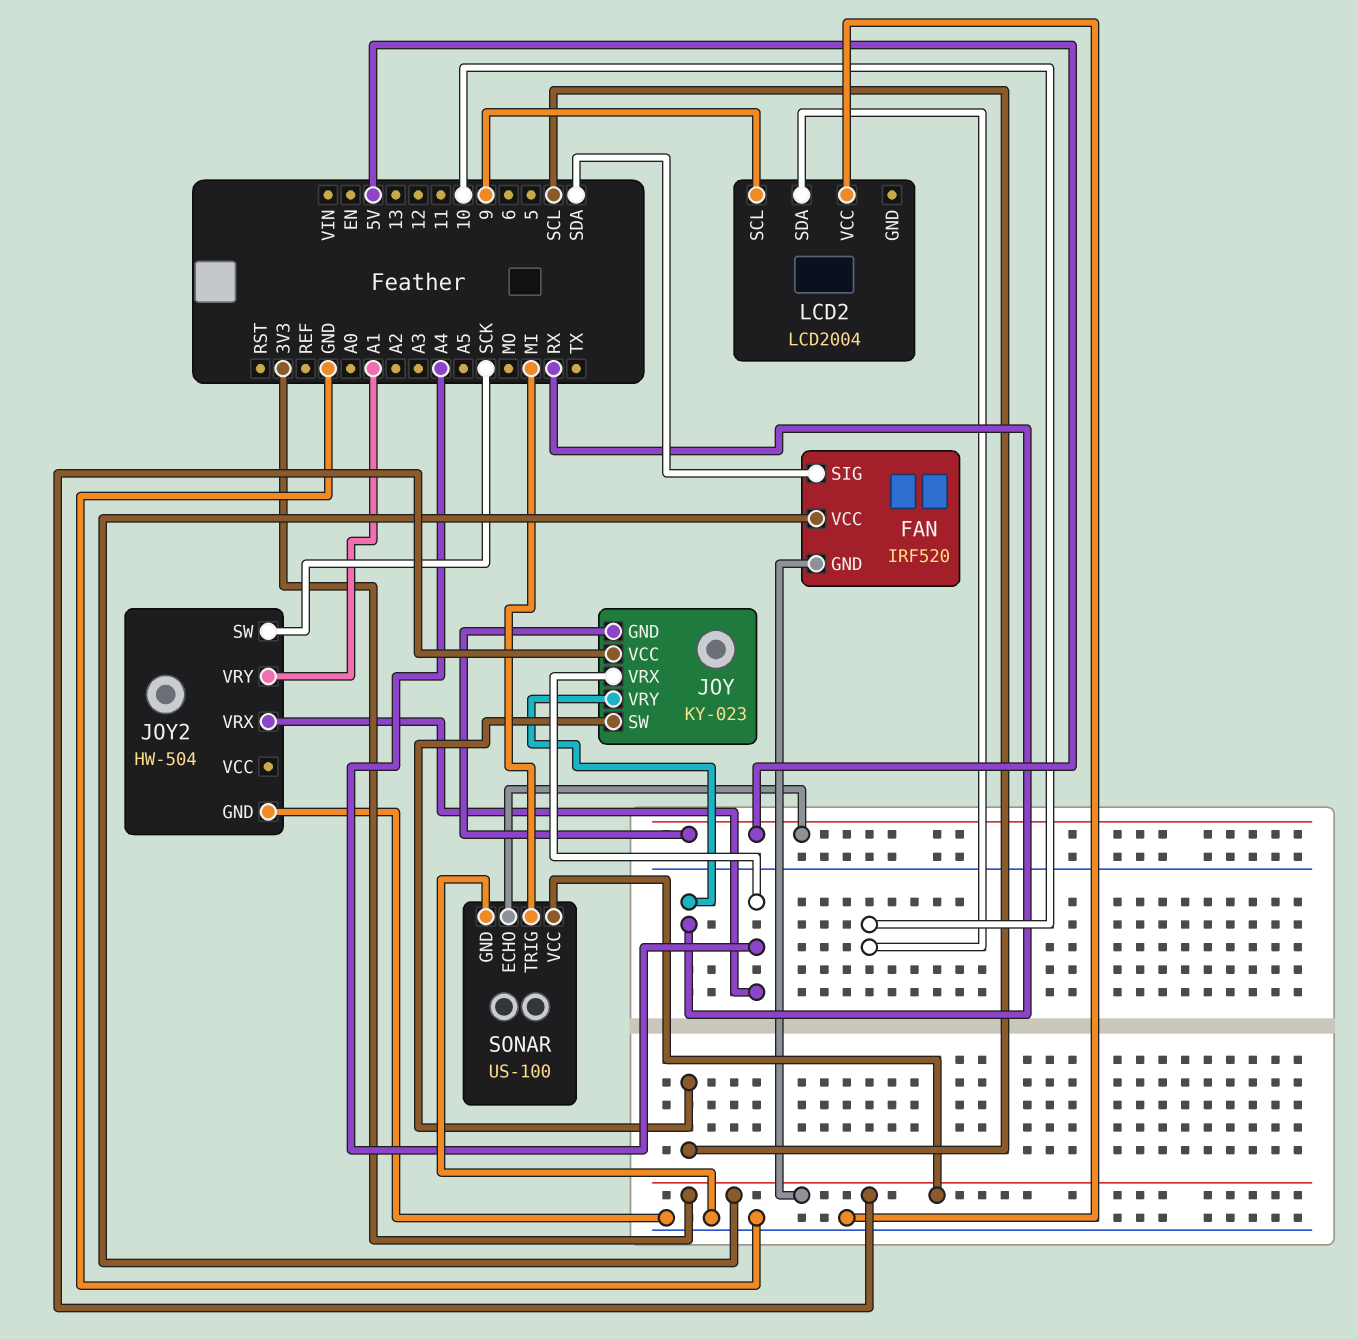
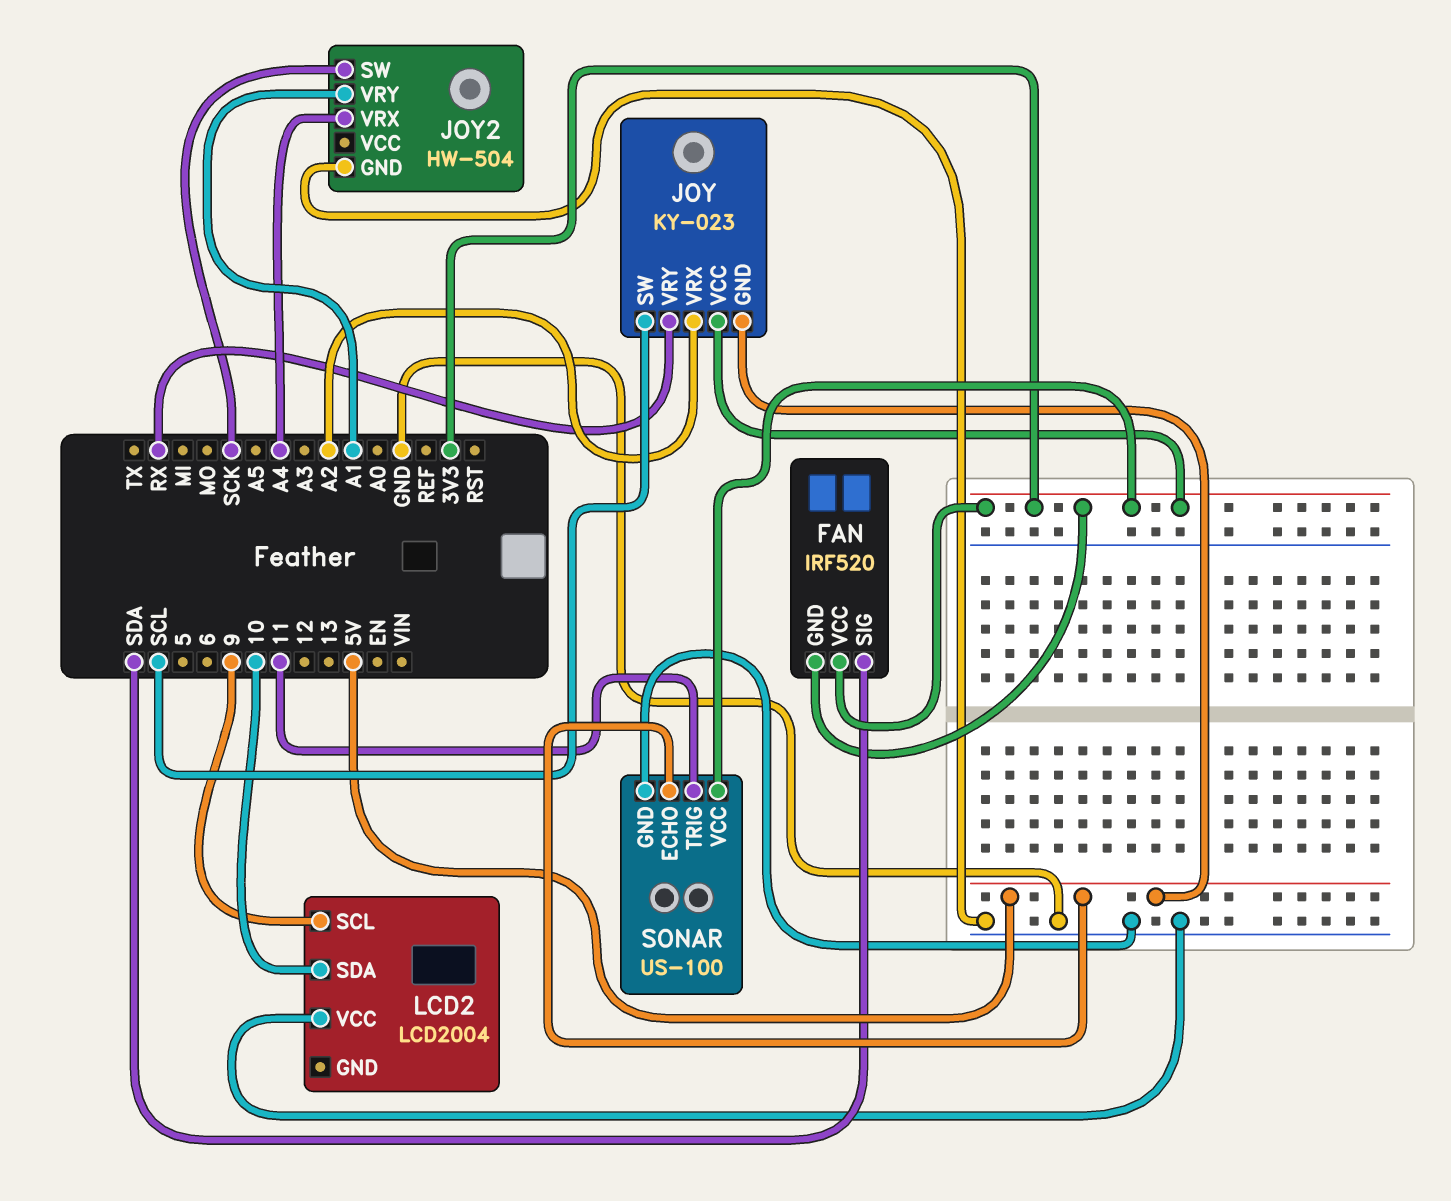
JOY pin VRX: A4 -> A2
SONAR pin TRIG: MI -> 11

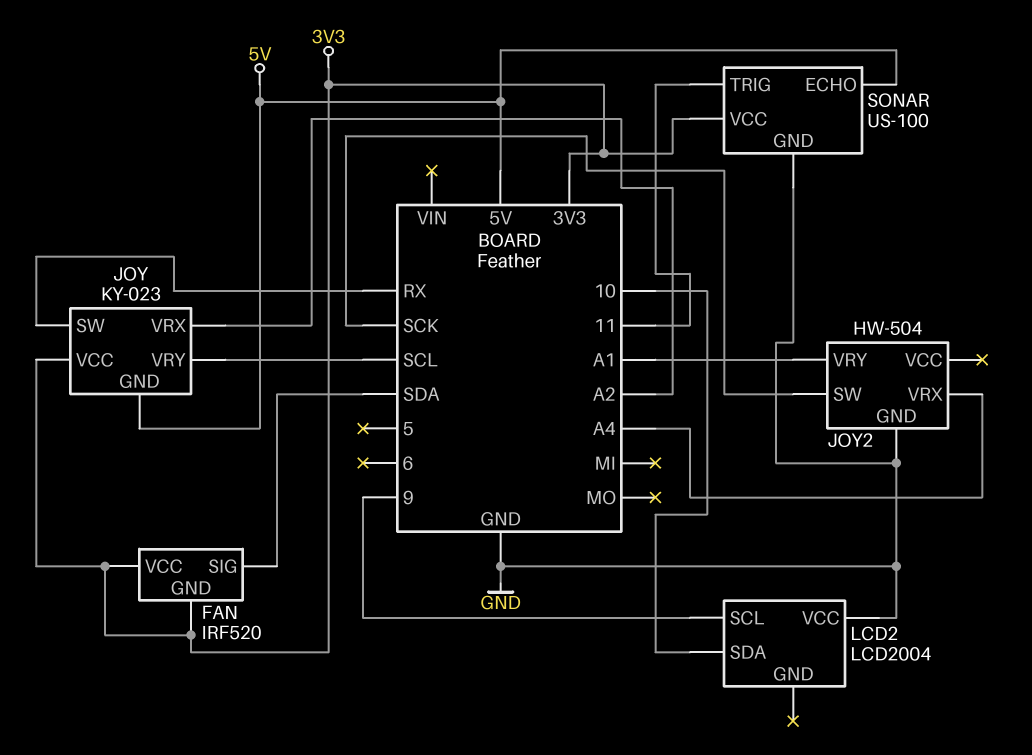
JOY pin SW: SCL -> RX
JOY pin VRY: RX -> SCL

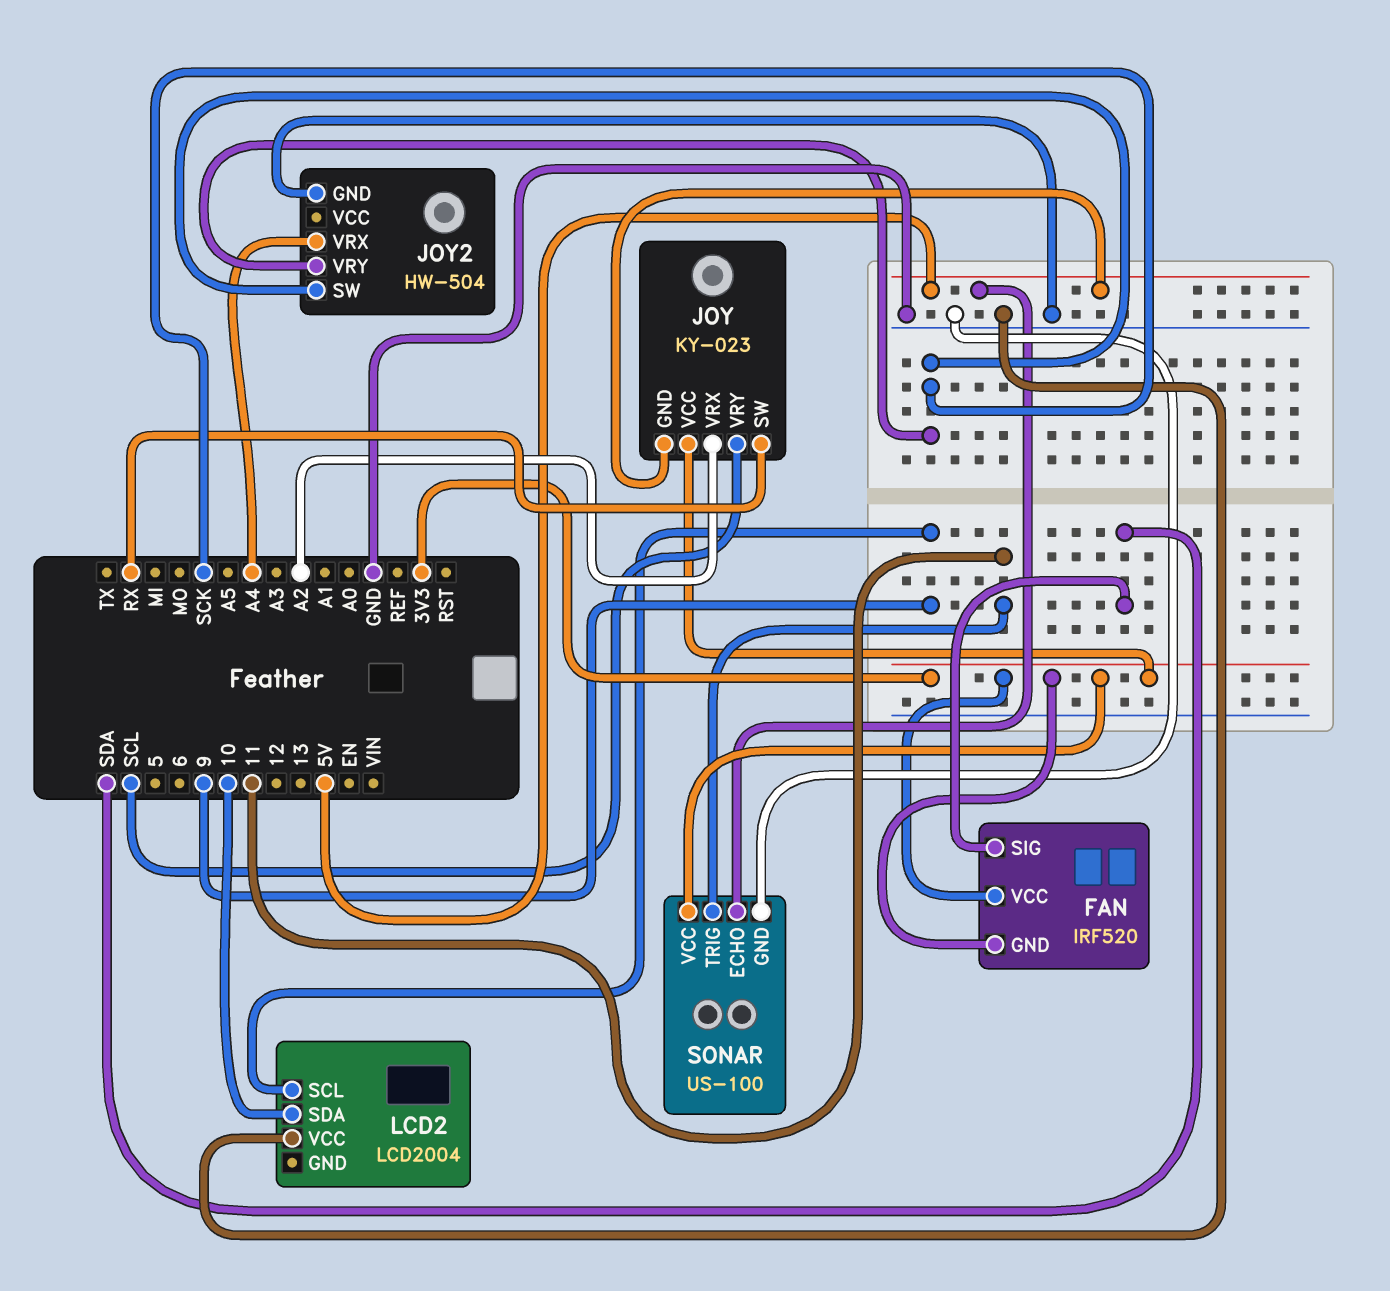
JOY2 pin VRY: A1 -> SCK

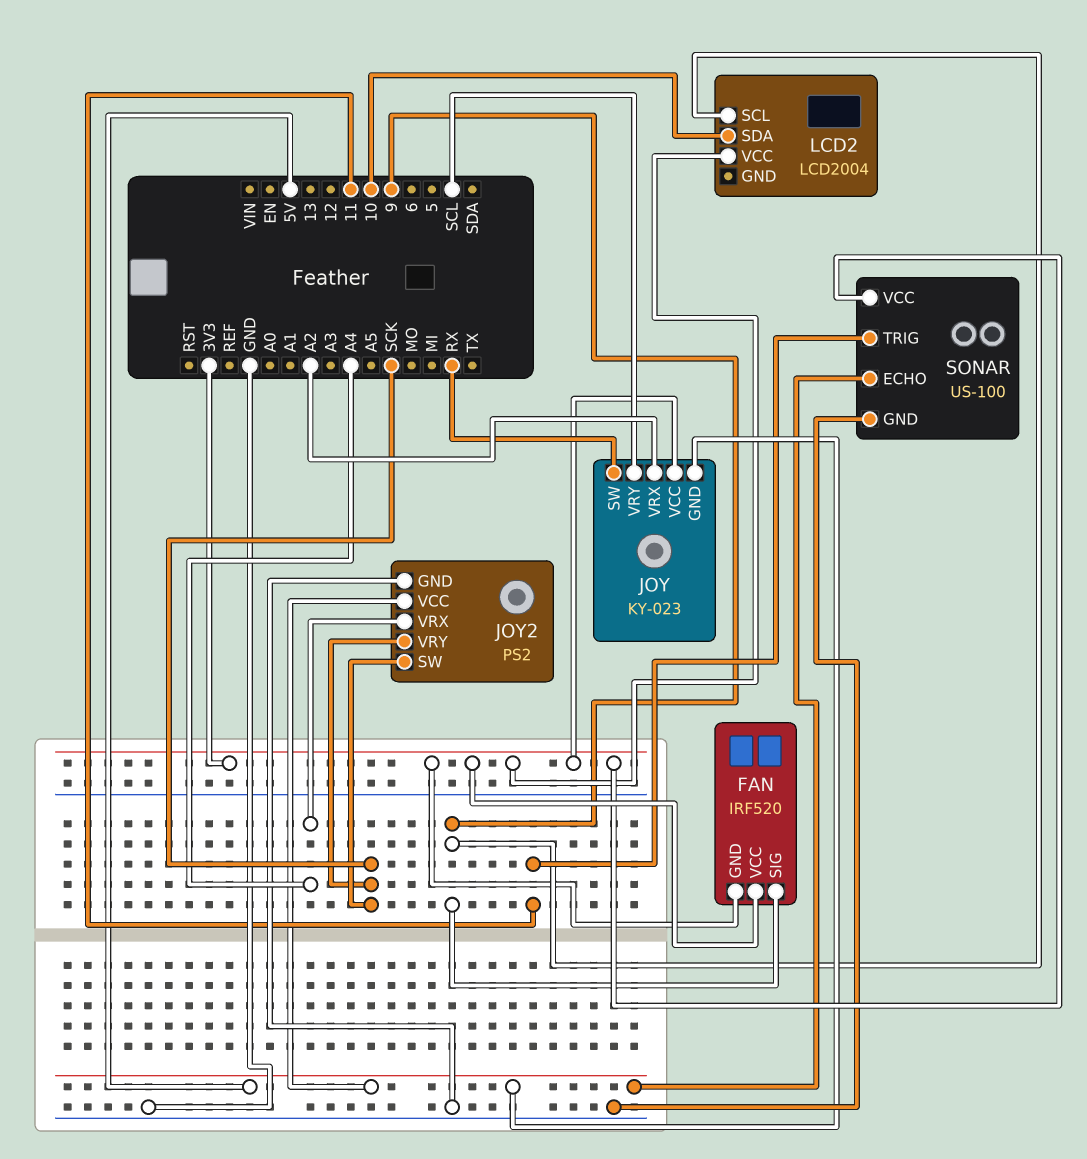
FAN pin SIG: SDA -> 9
JOY2: HW-504 -> PS2
JOY2 pin VCC: none -> 5V
LCD2 pin VCC: GND -> 3V3

